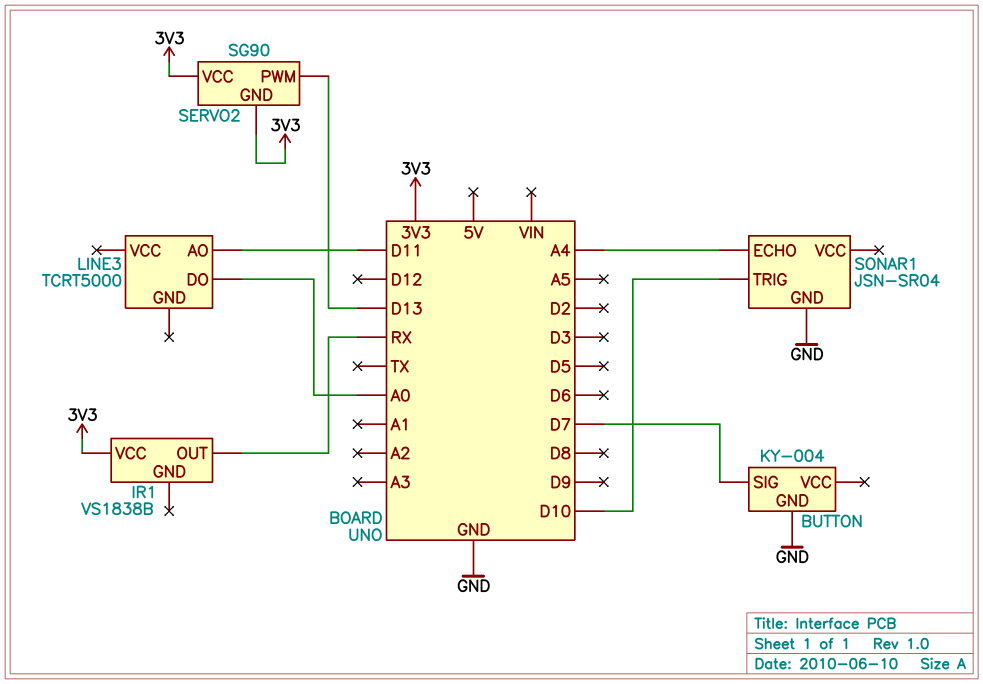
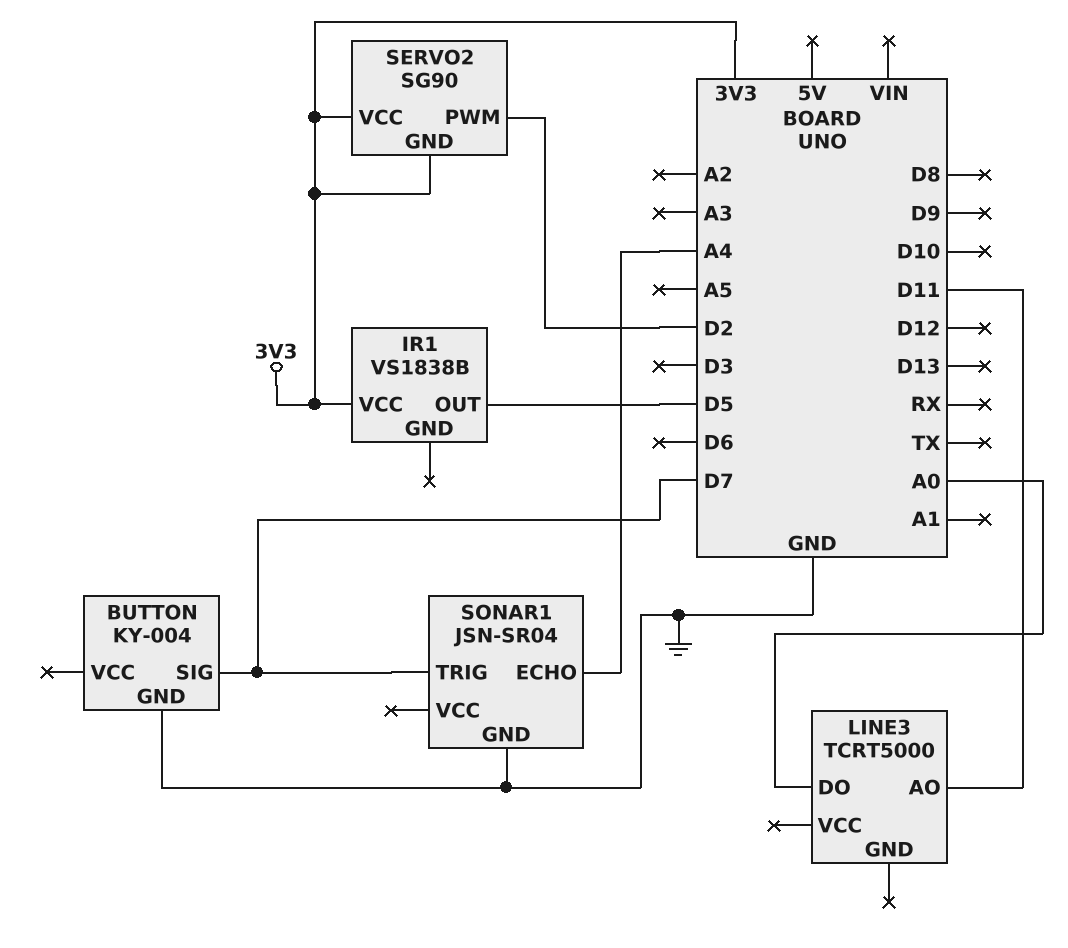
IR1 pin OUT: RX -> D5
SERVO2 pin PWM: D13 -> D2
SONAR1 pin TRIG: D10 -> D7

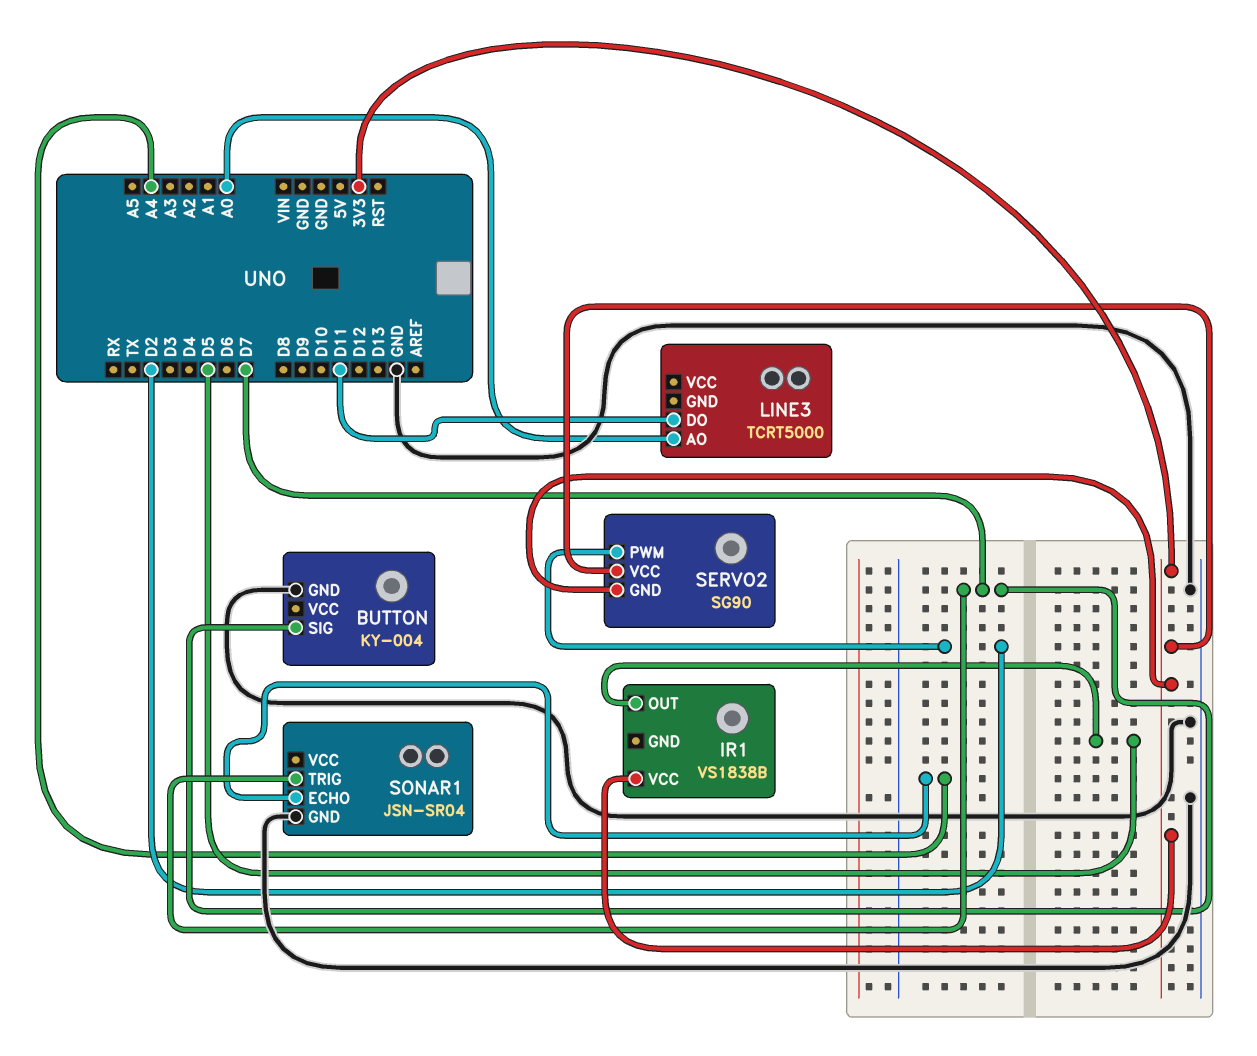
LINE3 pin AO: D11 -> A0
LINE3 pin DO: A0 -> D11

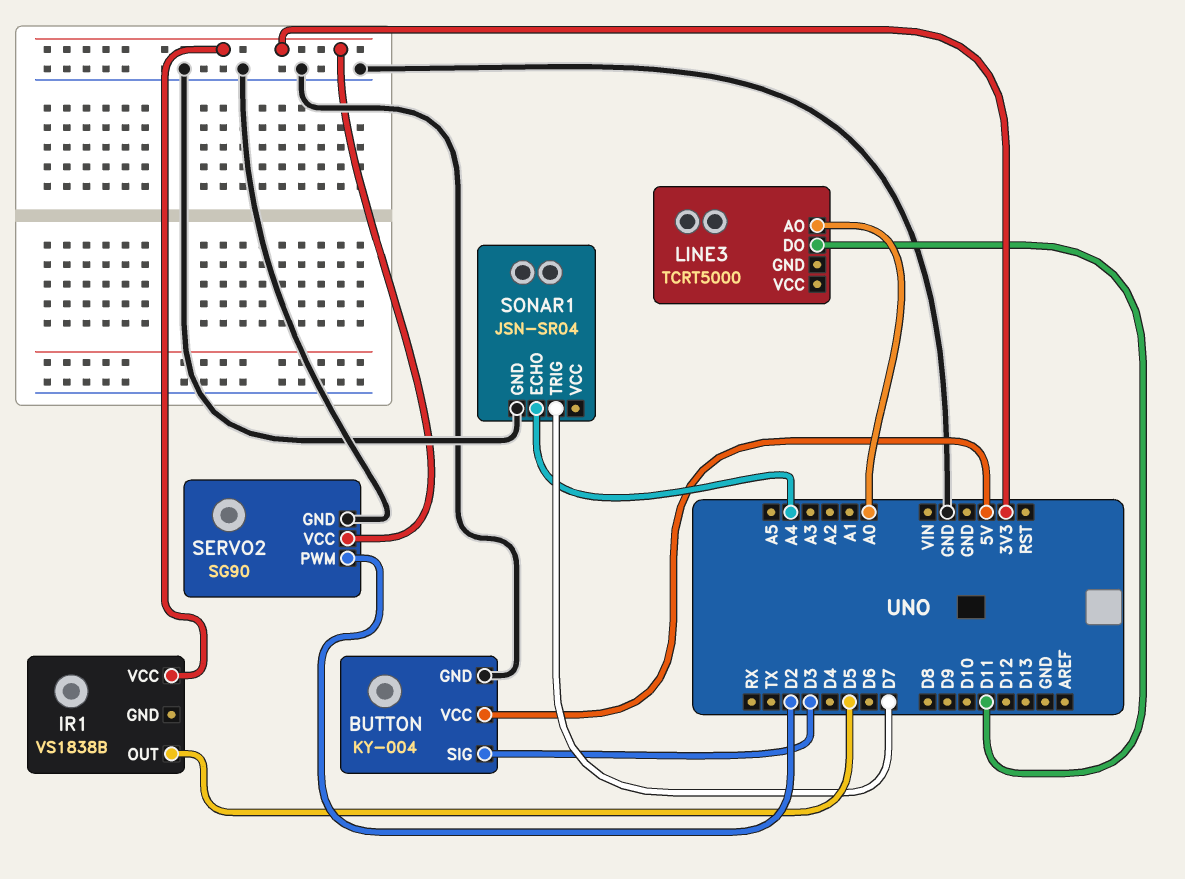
BUTTON pin SIG: D7 -> D3
BUTTON pin VCC: none -> 5V
SERVO2 pin GND: 3V3 -> GND

